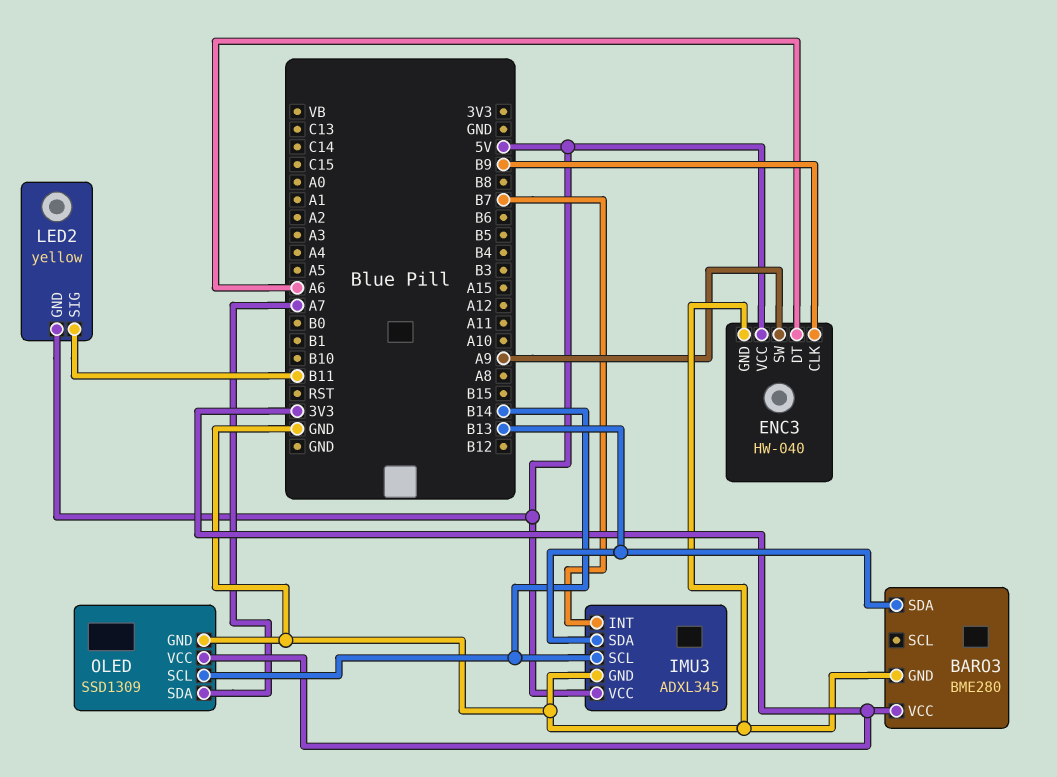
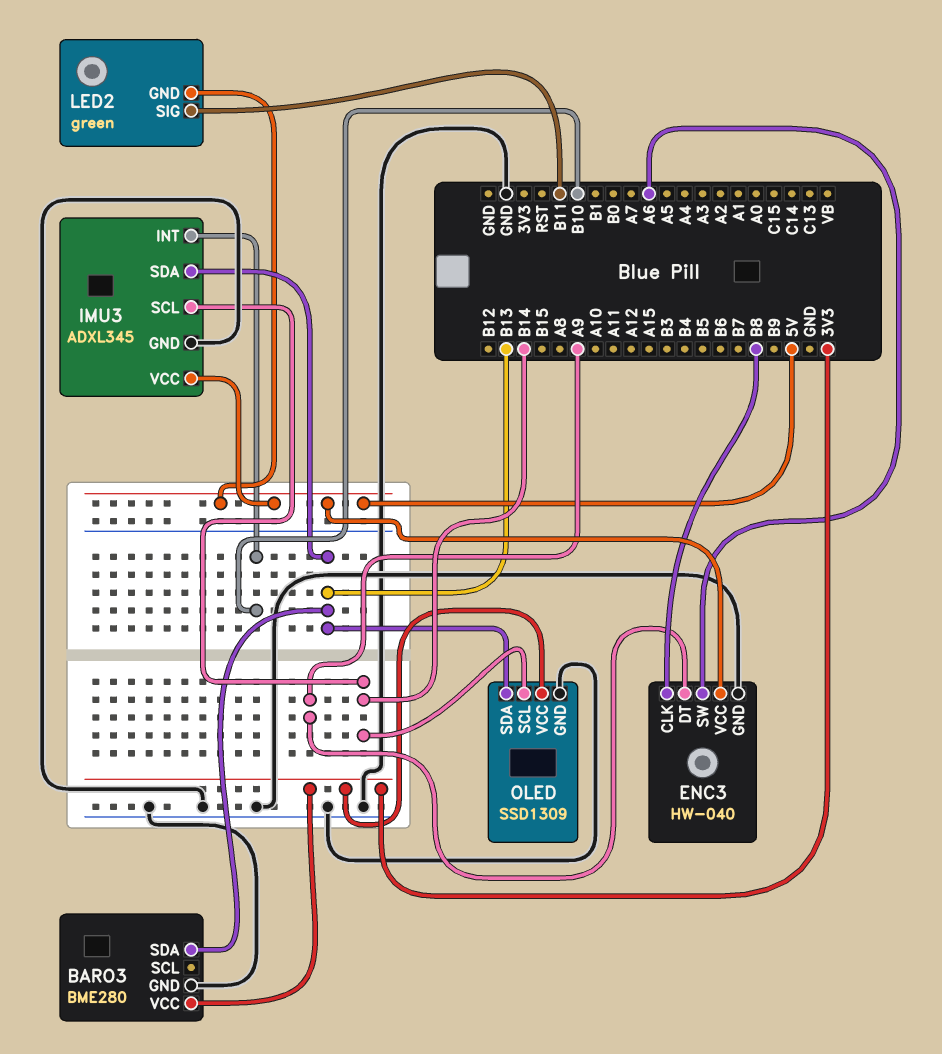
ENC3 pin CLK: B9 -> B8
ENC3 pin DT: A6 -> A9
ENC3 pin SW: A9 -> A6
IMU3 pin INT: B7 -> B10
LED2: yellow -> green
OLED pin SDA: A7 -> B13

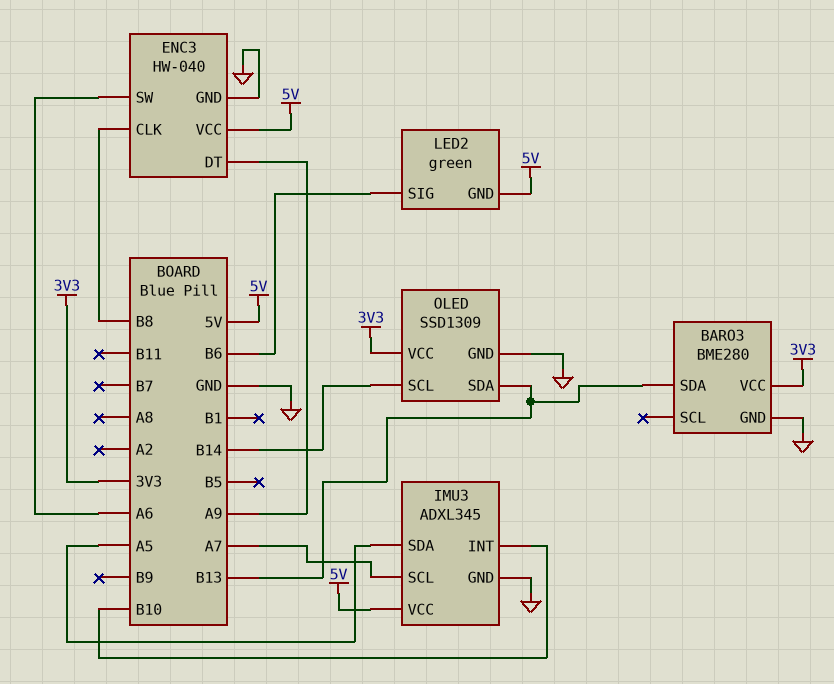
IMU3 pin SCL: B14 -> A7
IMU3 pin SDA: B13 -> A5
LED2 pin SIG: B11 -> B6

